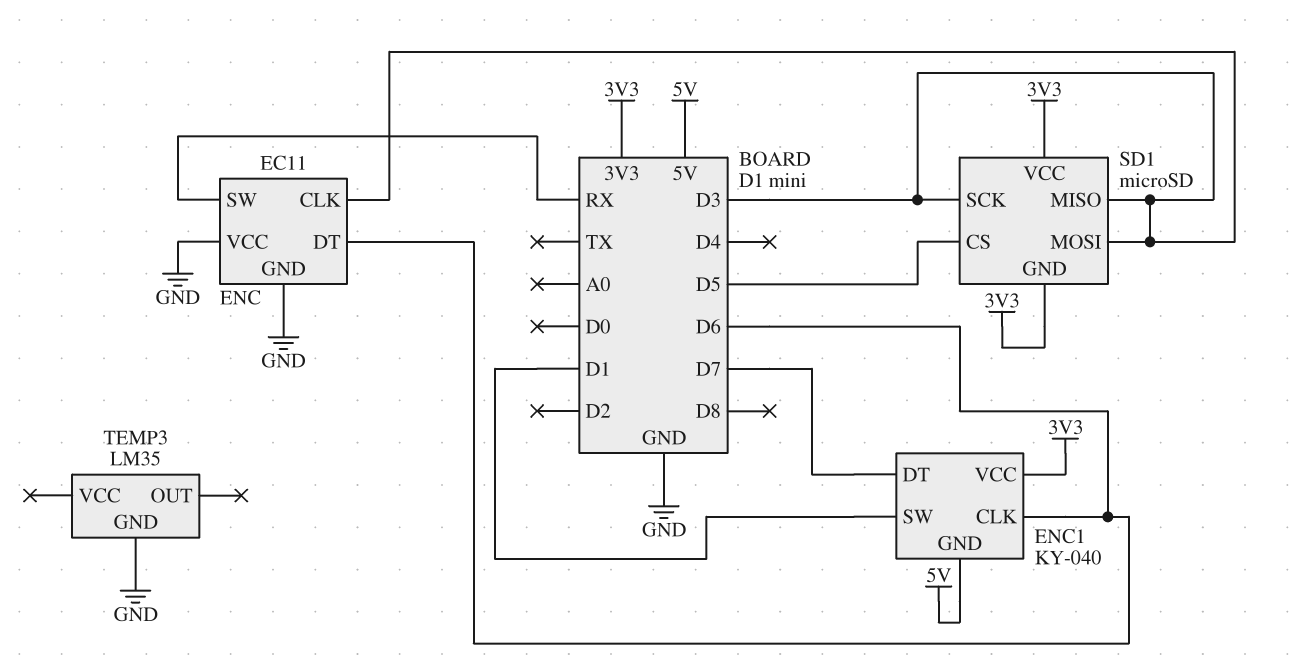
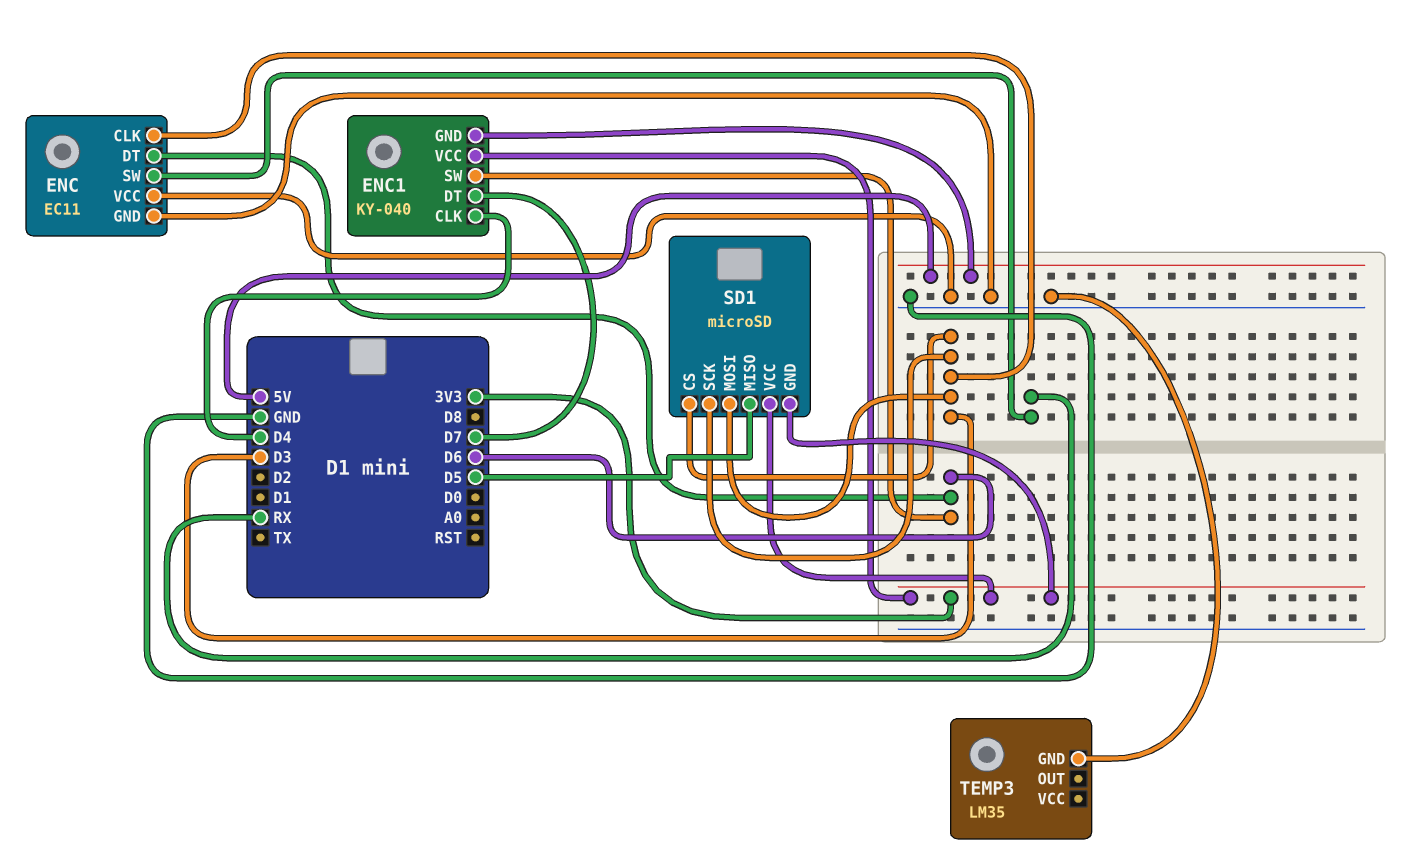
ENC1 pin CLK: D6 -> D4
ENC1 pin SW: D1 -> D6
SD1 pin CS: D5 -> D3
SD1 pin MISO: D3 -> D5

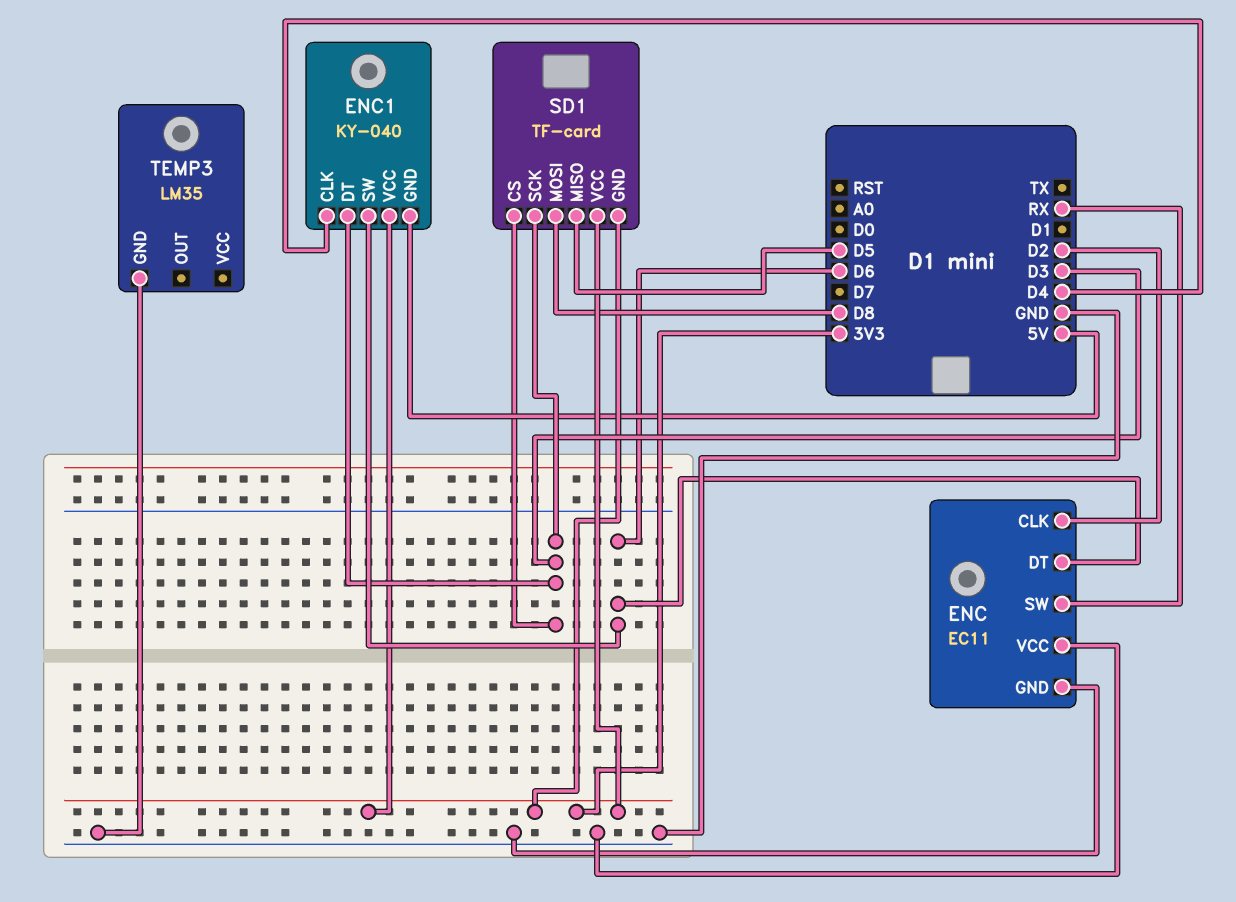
ENC pin CLK: D3 -> D2
ENC1 pin DT: D7 -> D3
SD1: microSD -> TF-card
SD1 pin MOSI: D3 -> D8

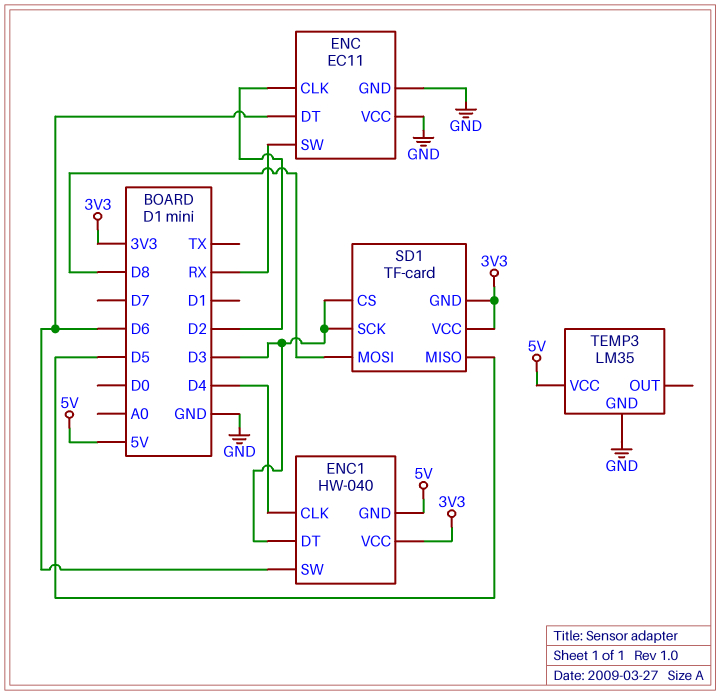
ENC1: KY-040 -> HW-040
TEMP3 pin VCC: none -> 5V

